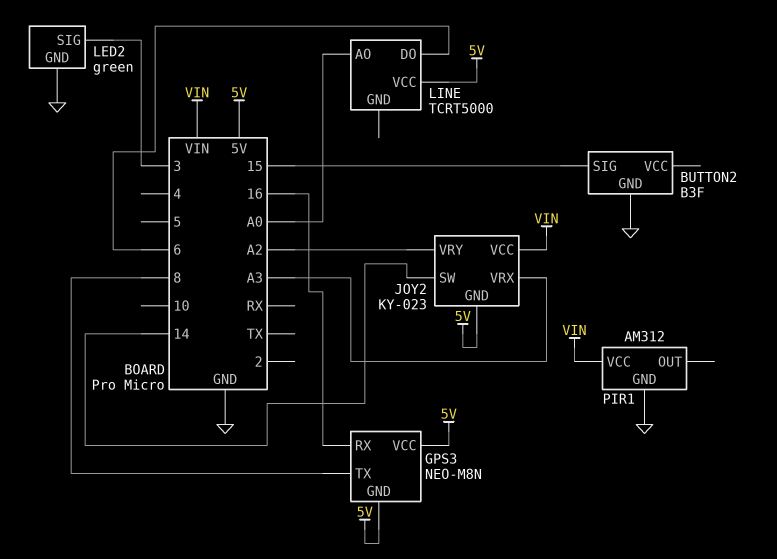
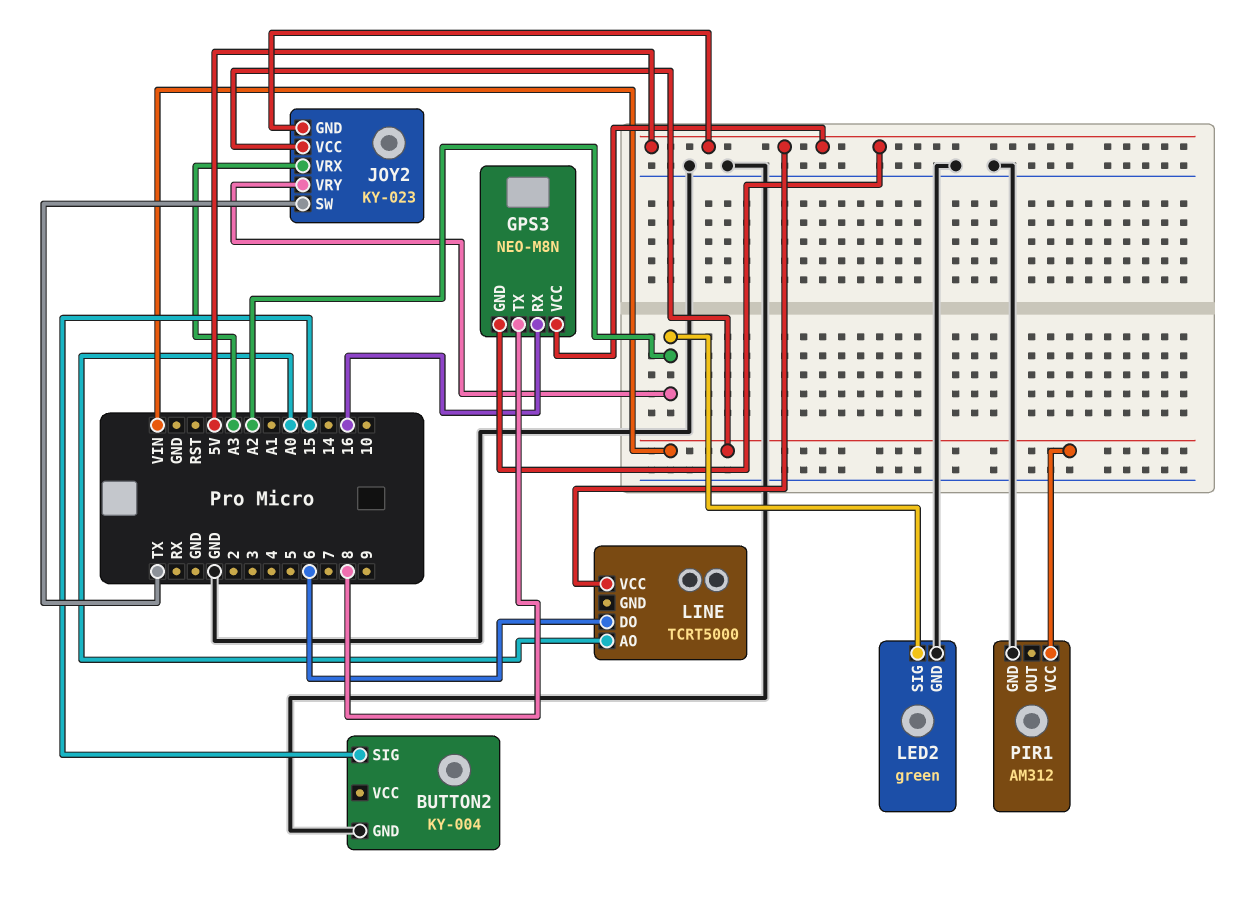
BUTTON2: B3F -> KY-004
JOY2 pin SW: 14 -> TX
LED2 pin SIG: 3 -> A2

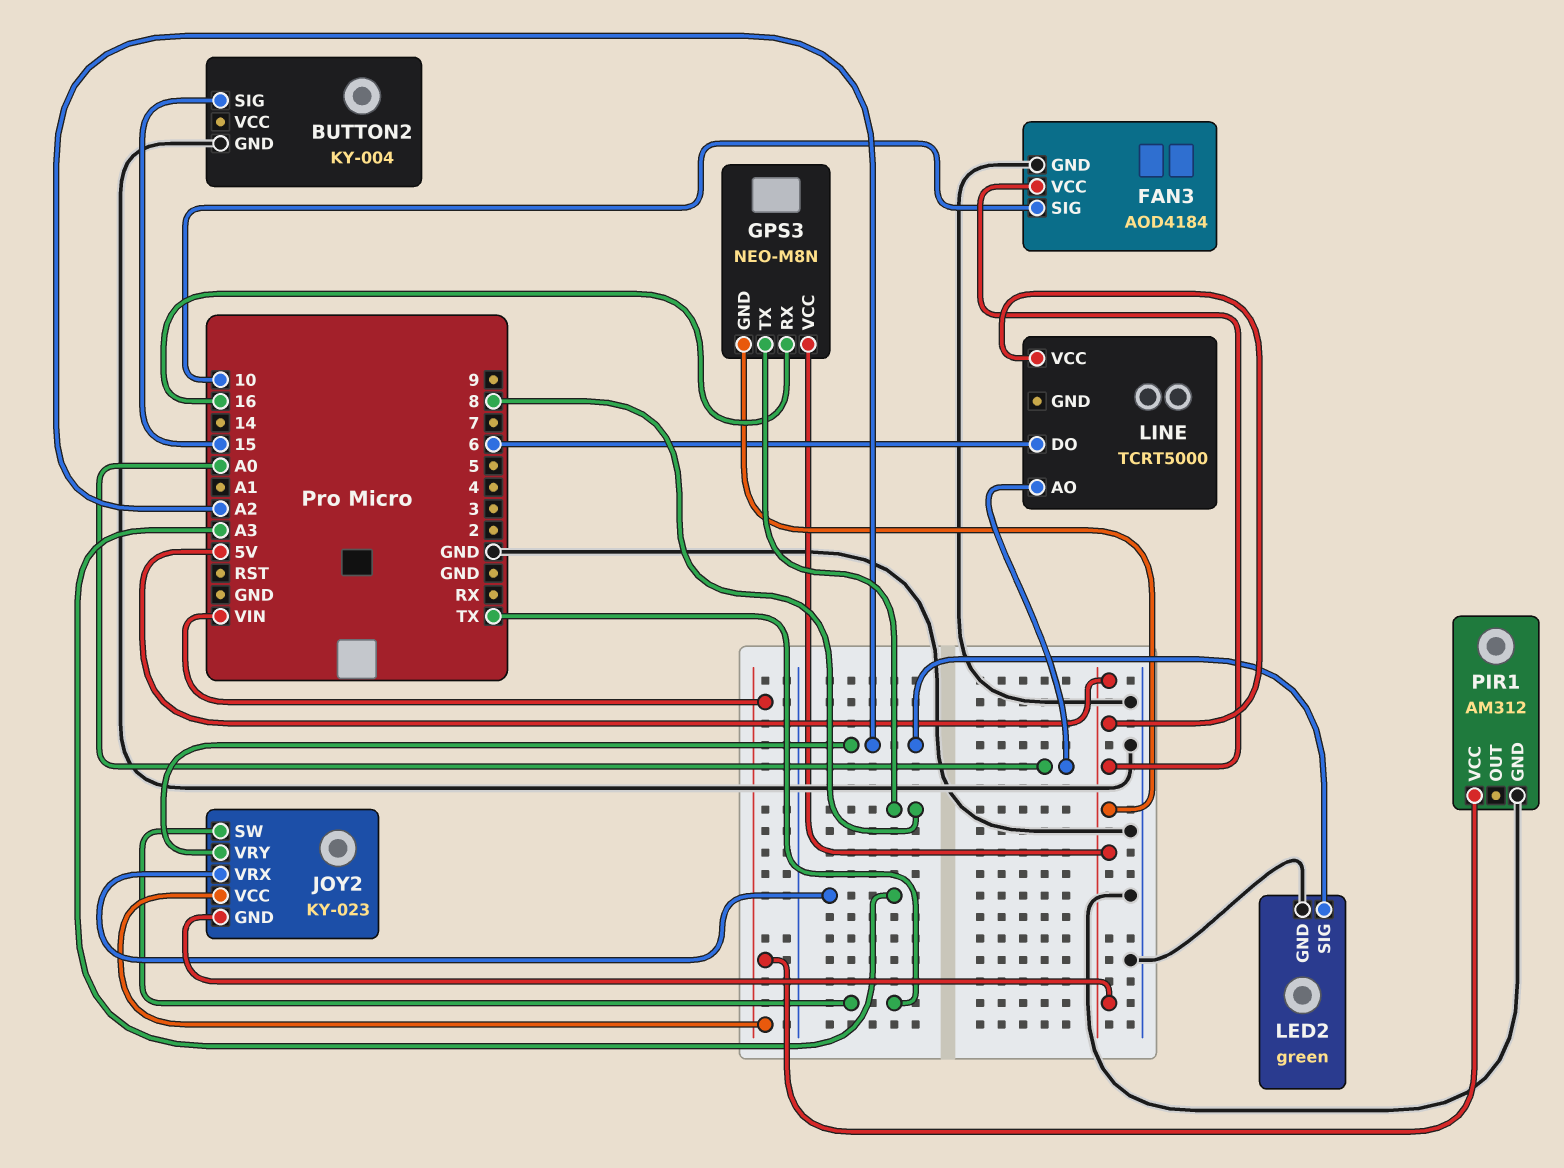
FAN3: none -> AOD4184
FAN3 pin GND: none -> GND
FAN3 pin SIG: none -> 10
FAN3 pin VCC: none -> 5V

